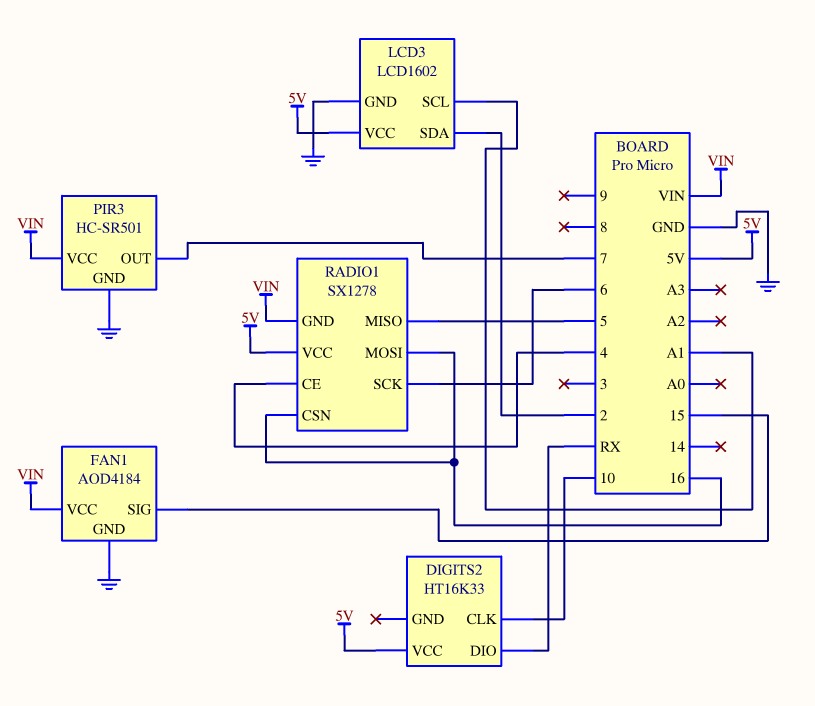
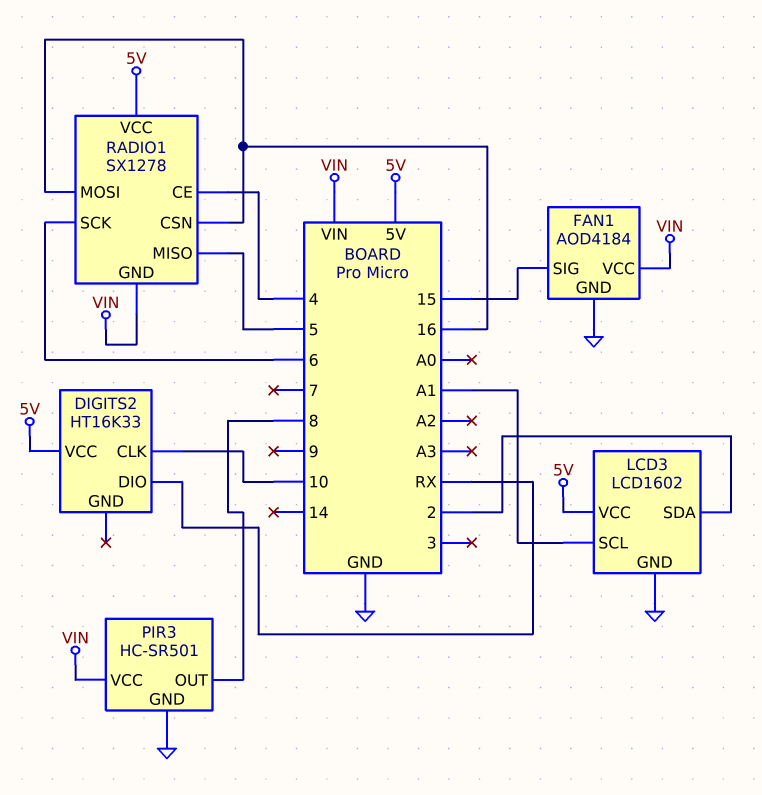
PIR3 pin OUT: 7 -> 8

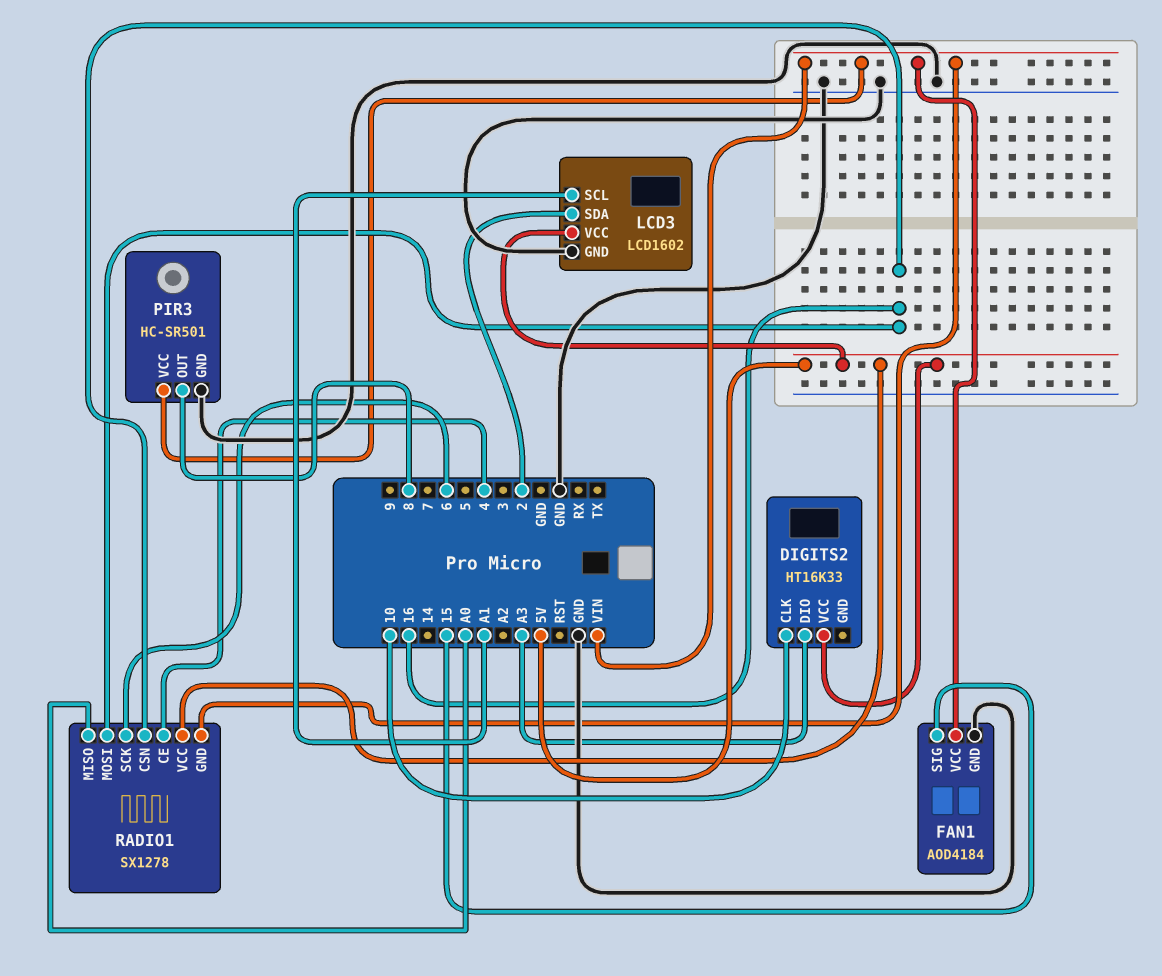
DIGITS2 pin DIO: RX -> A3
RADIO1 pin MISO: 5 -> A0

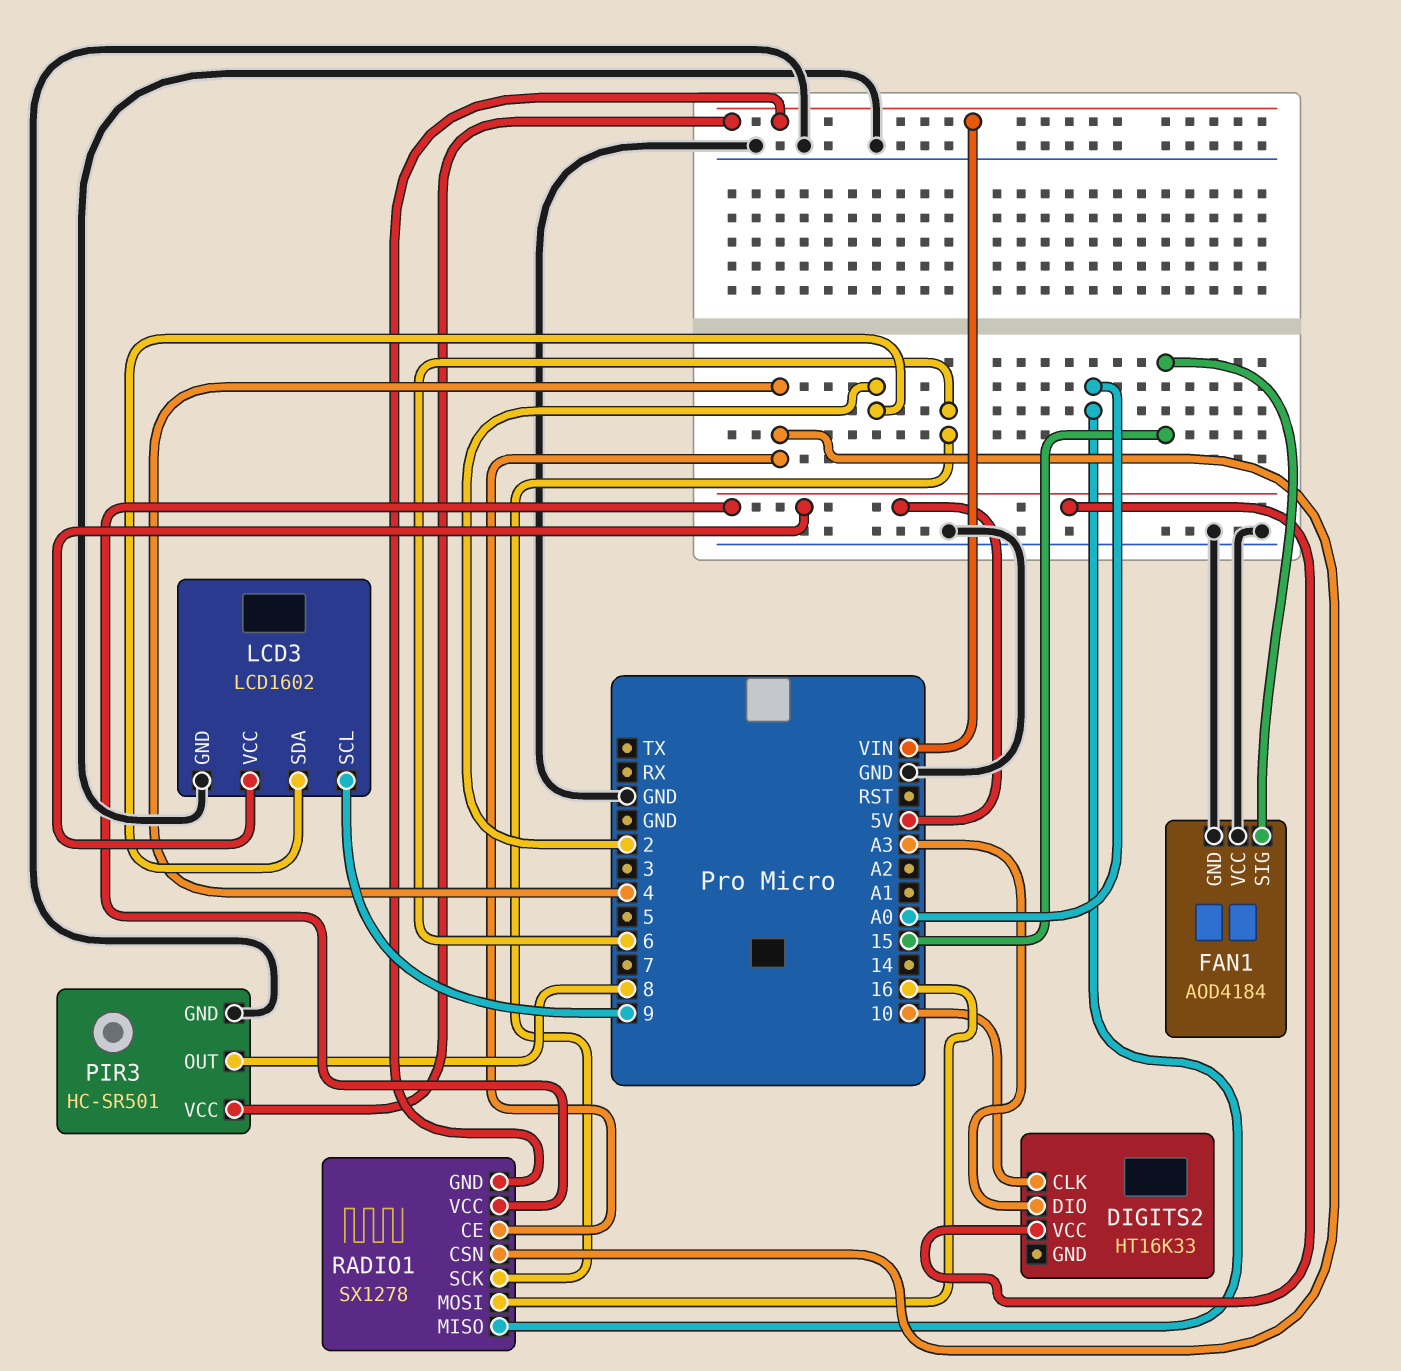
FAN1 pin VCC: VIN -> GND
LCD3 pin SCL: A1 -> 9
RADIO1 pin CSN: 16 -> 4

